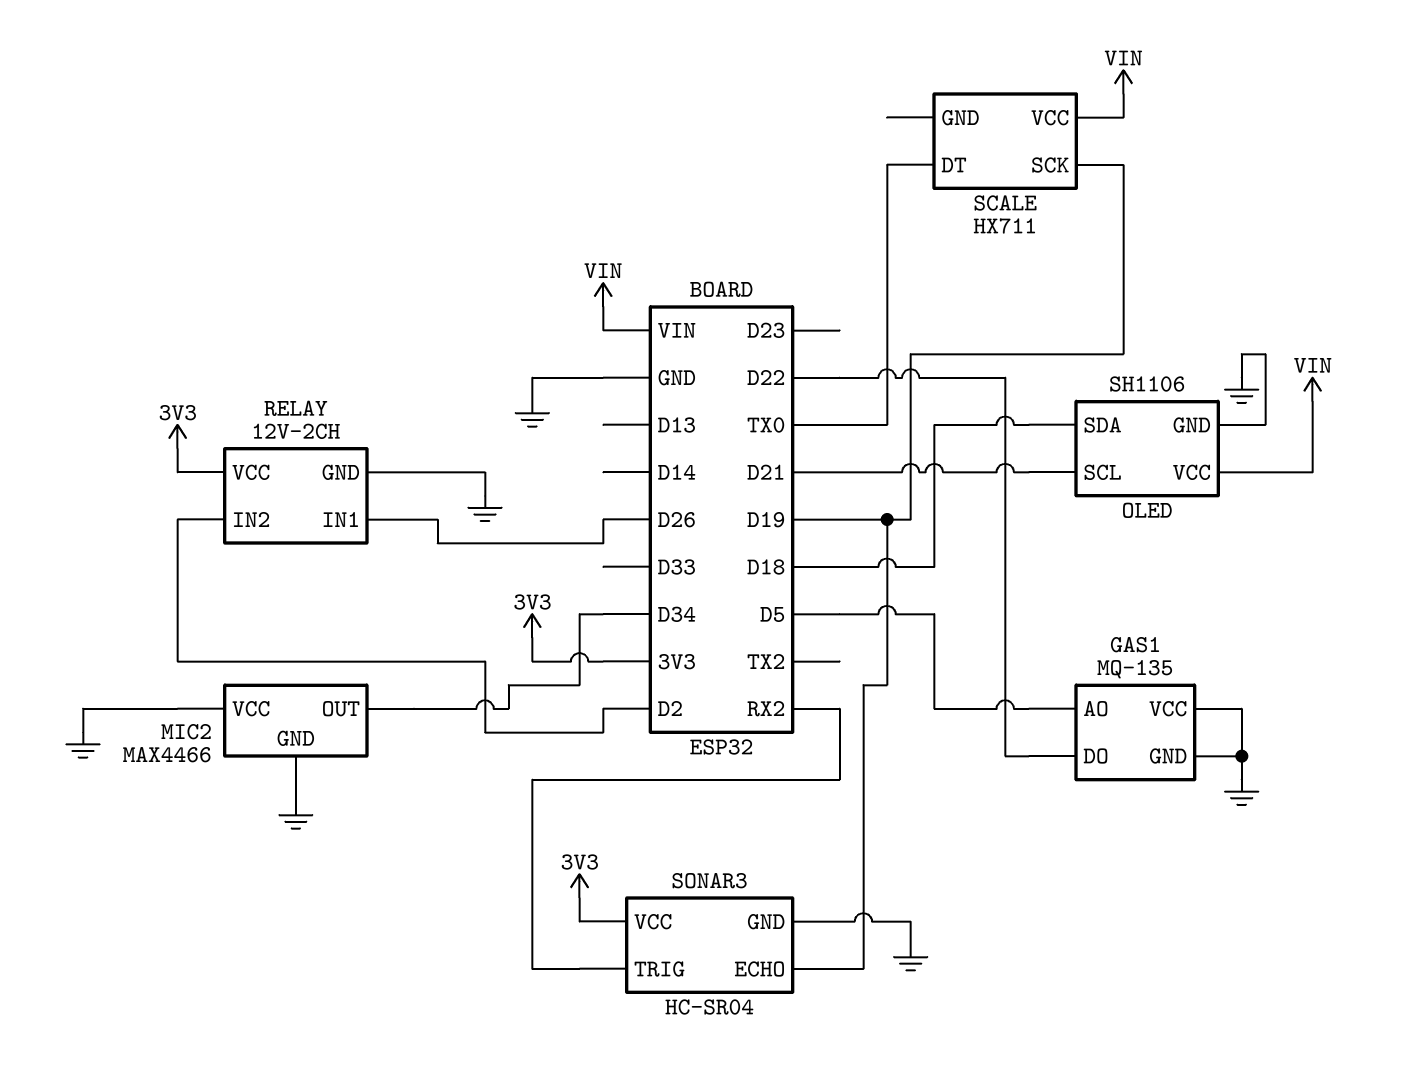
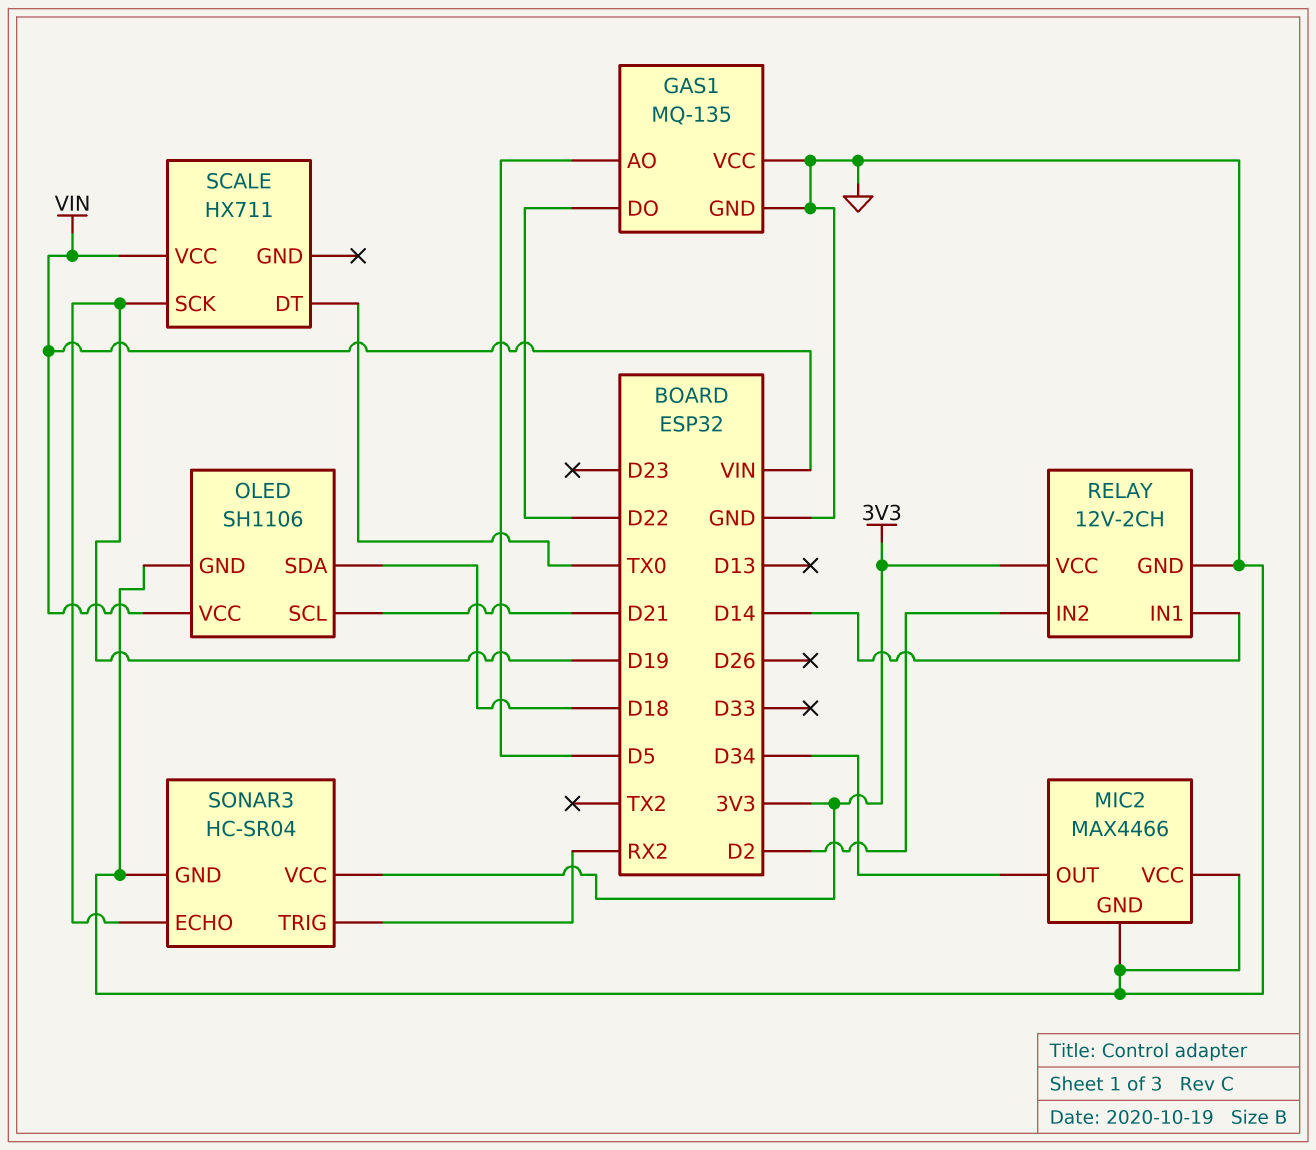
RELAY pin IN1: D26 -> D14

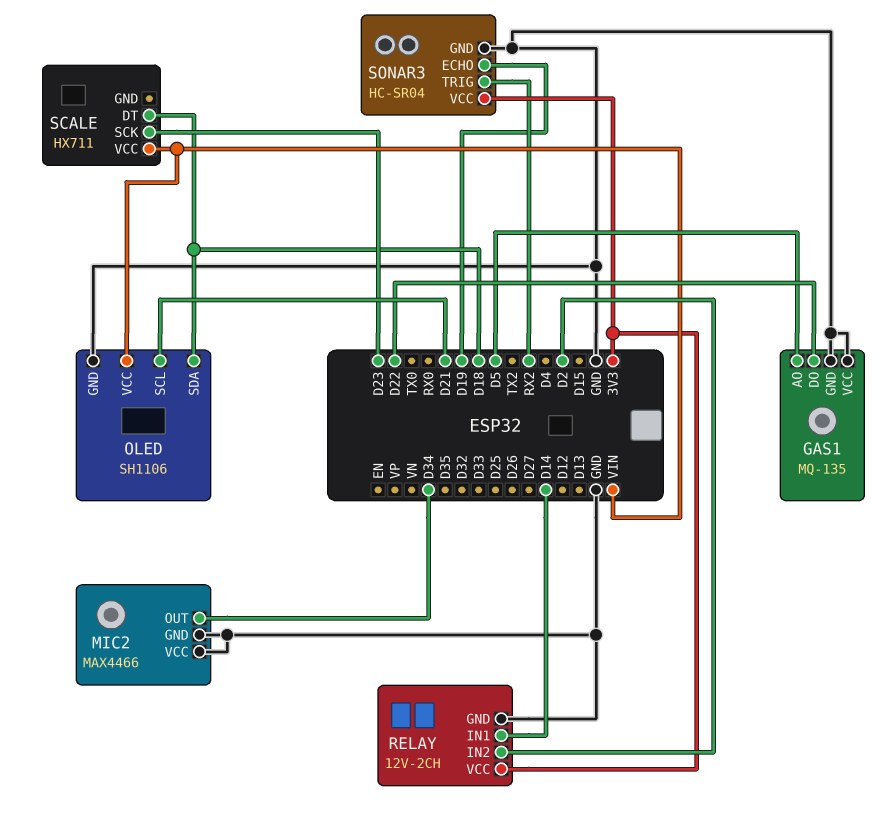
SCALE pin DT: TX0 -> D18
SCALE pin SCK: D19 -> D23

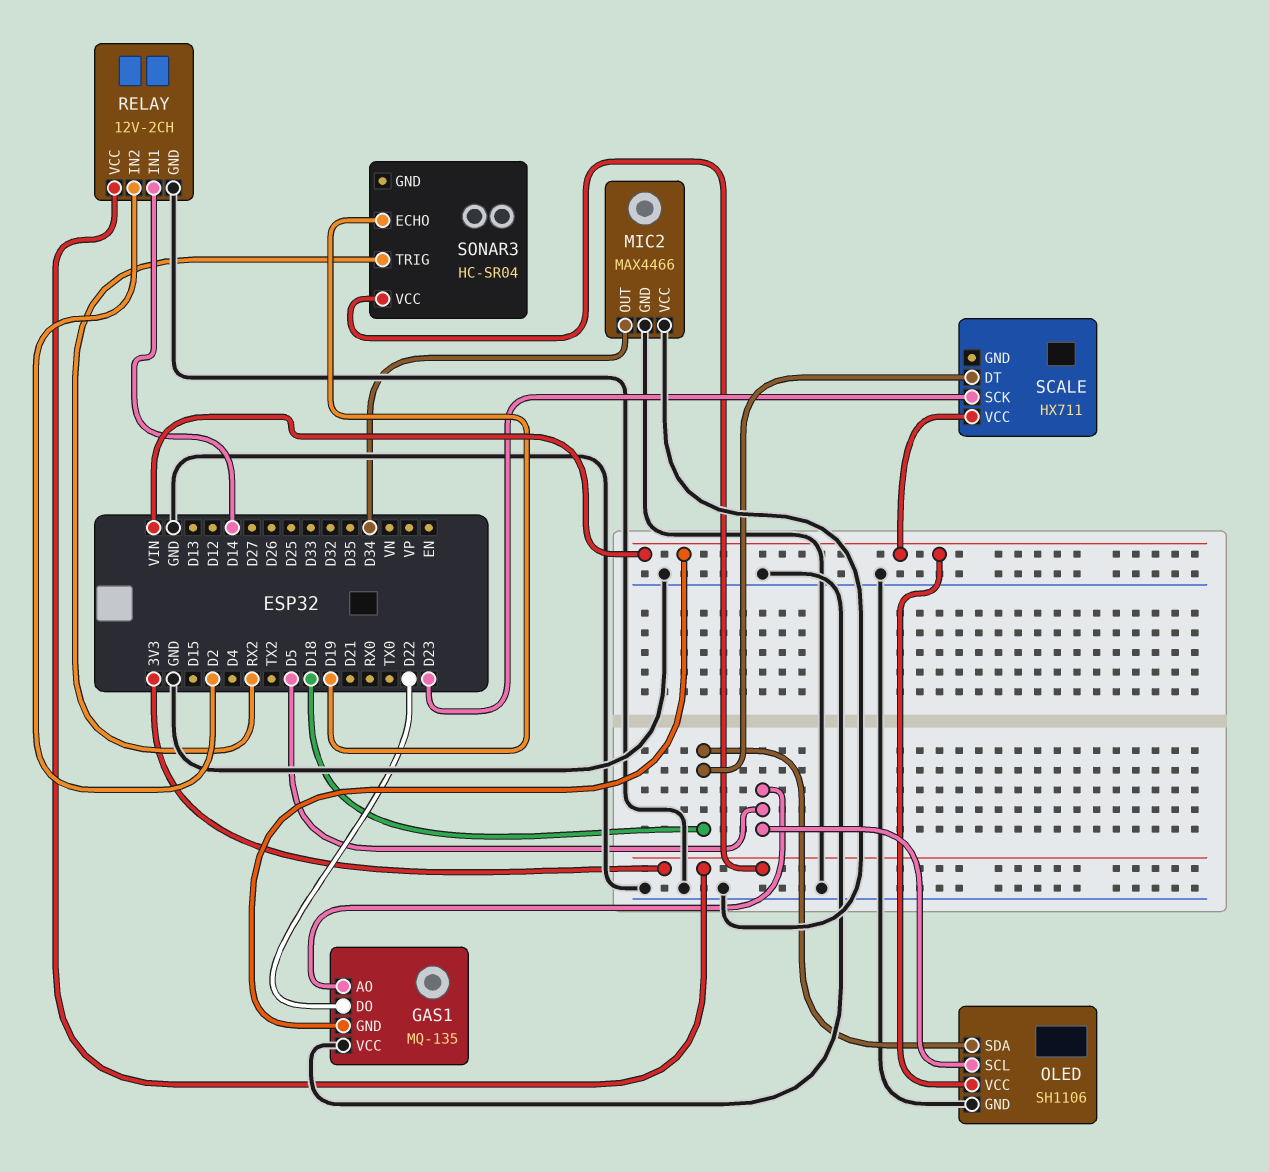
GAS1 pin GND: GND -> VIN
OLED pin SCL: D21 -> D5
SONAR3 pin GND: GND -> none

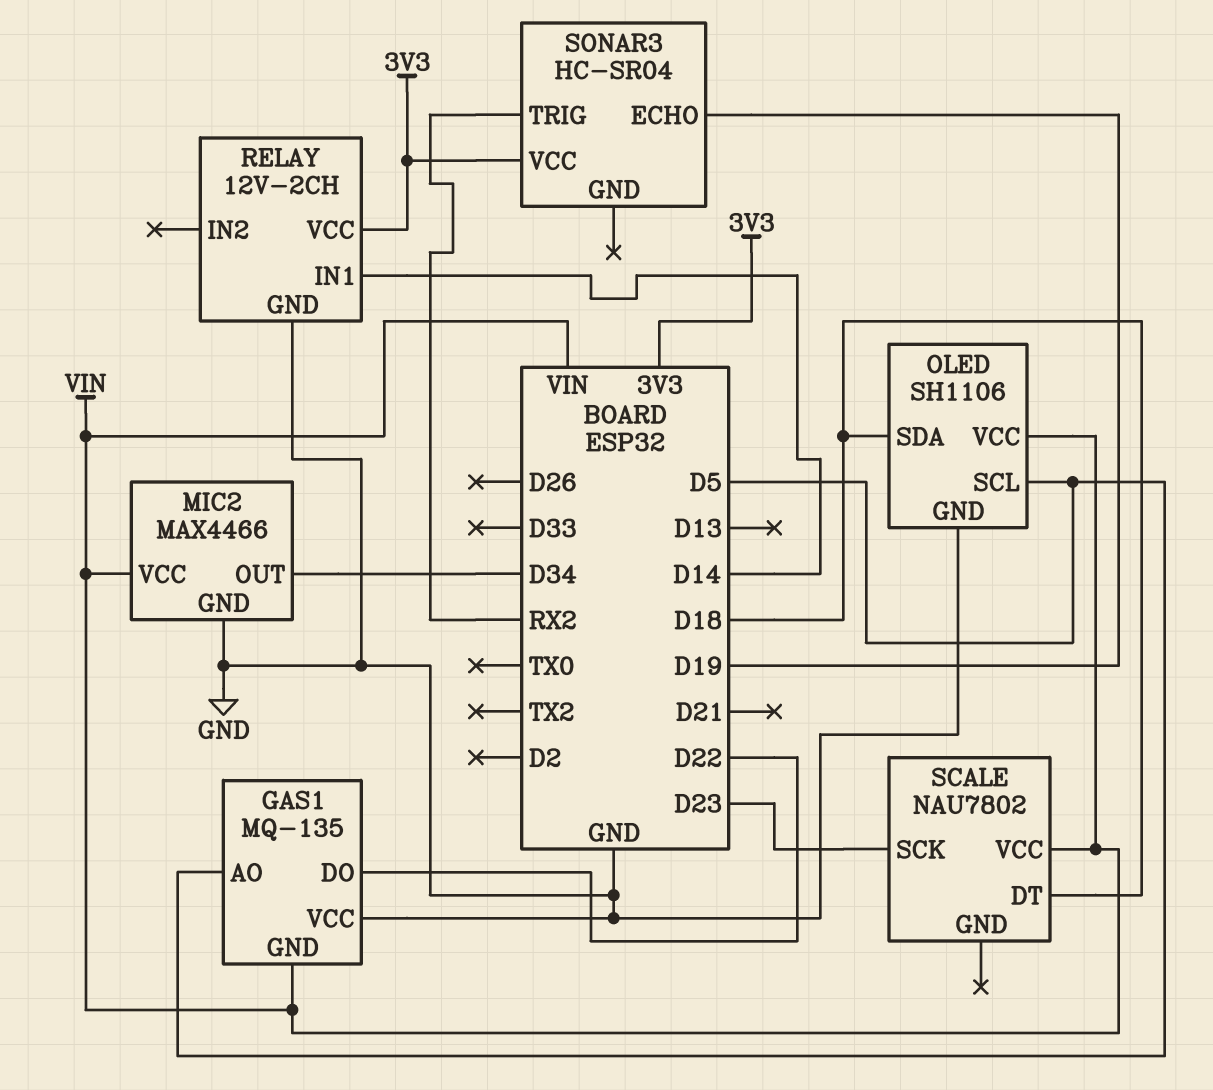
MIC2 pin VCC: GND -> VIN
RELAY pin IN2: D2 -> none
SCALE: HX711 -> NAU7802

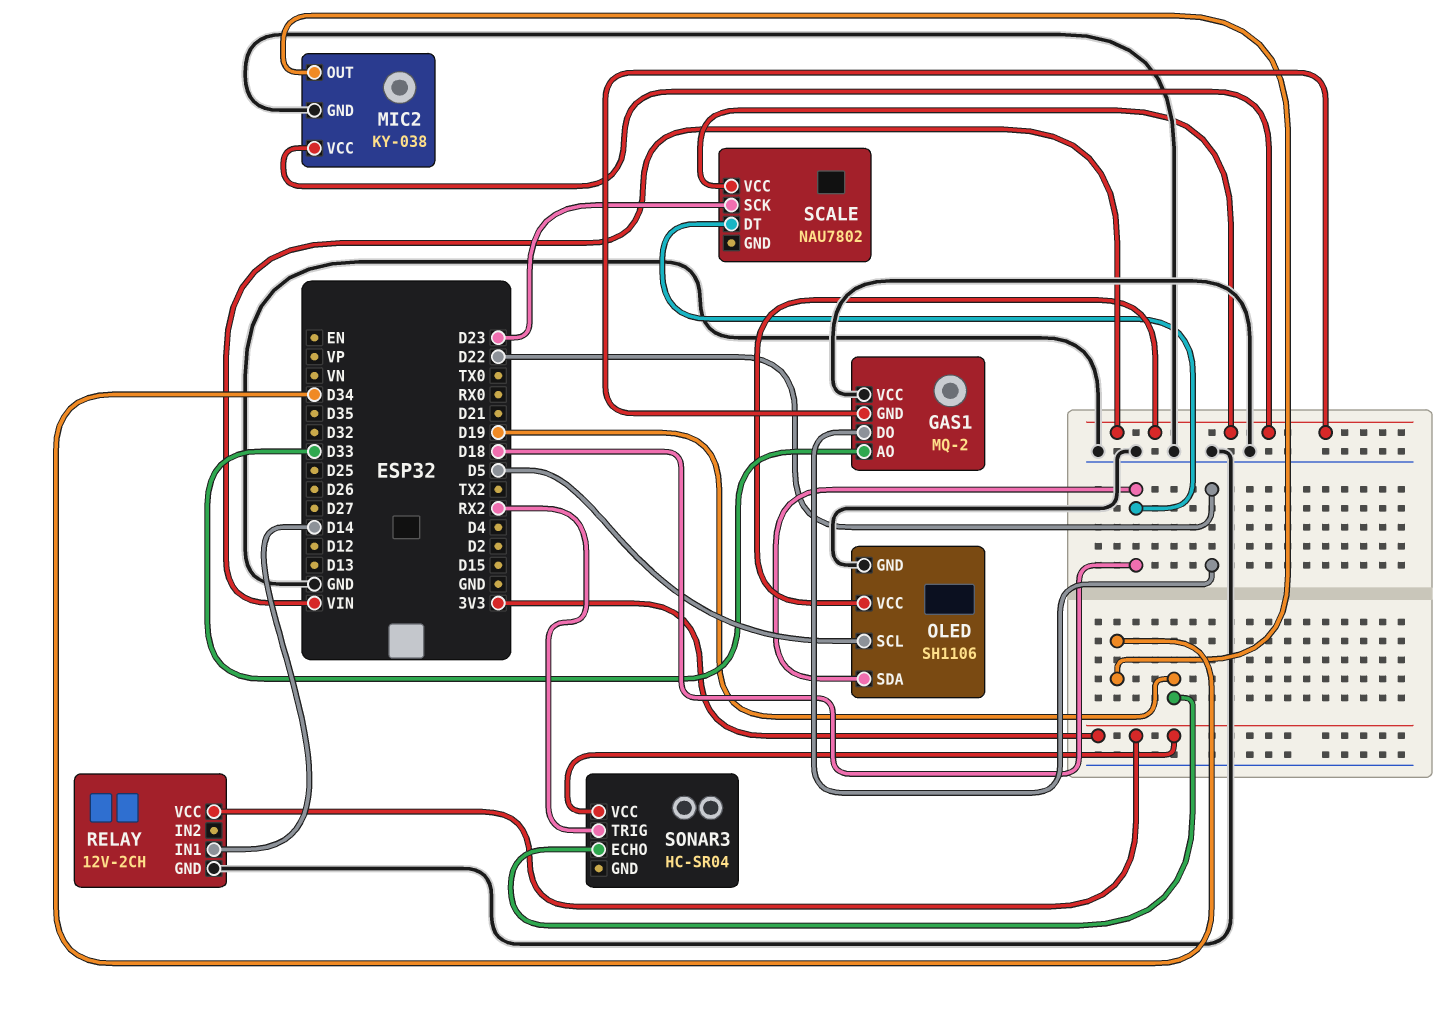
GAS1: MQ-135 -> MQ-2
GAS1 pin AO: D5 -> D33
MIC2: MAX4466 -> KY-038

